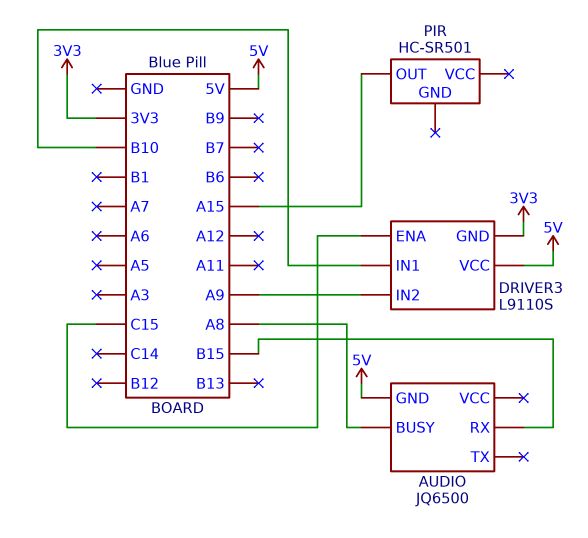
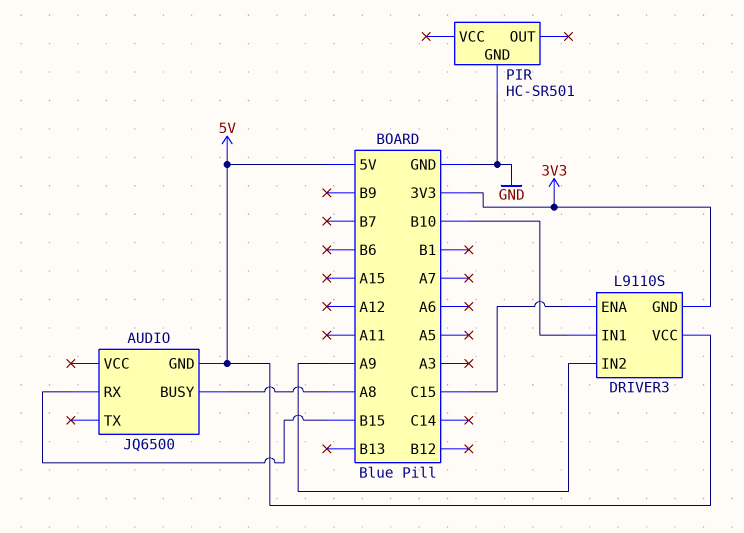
PIR pin GND: none -> GND
PIR pin OUT: A15 -> none

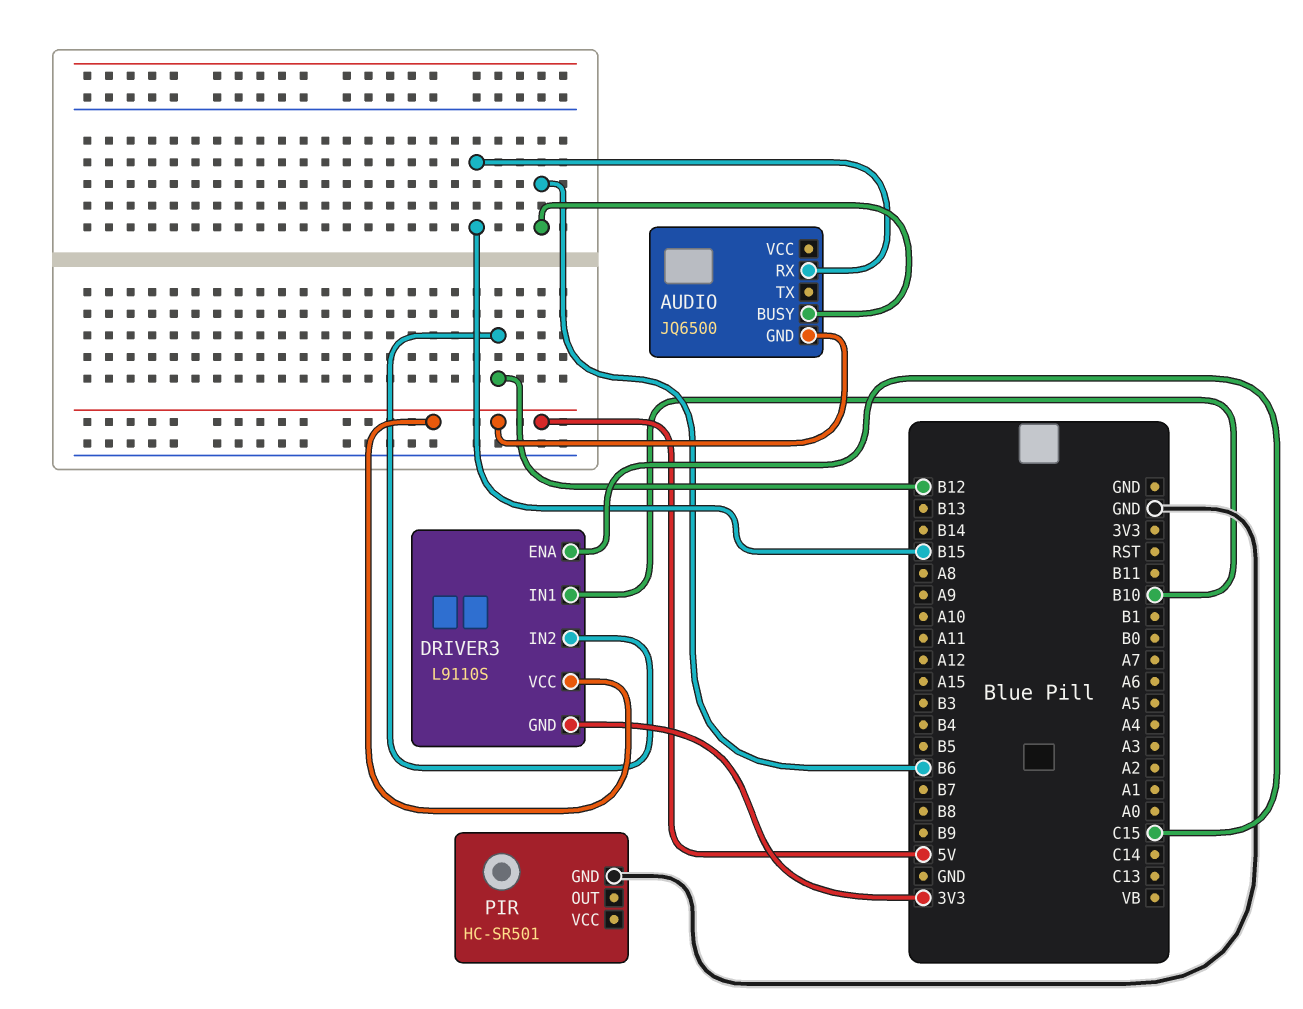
AUDIO pin BUSY: A8 -> B6
DRIVER3 pin IN2: A9 -> B12

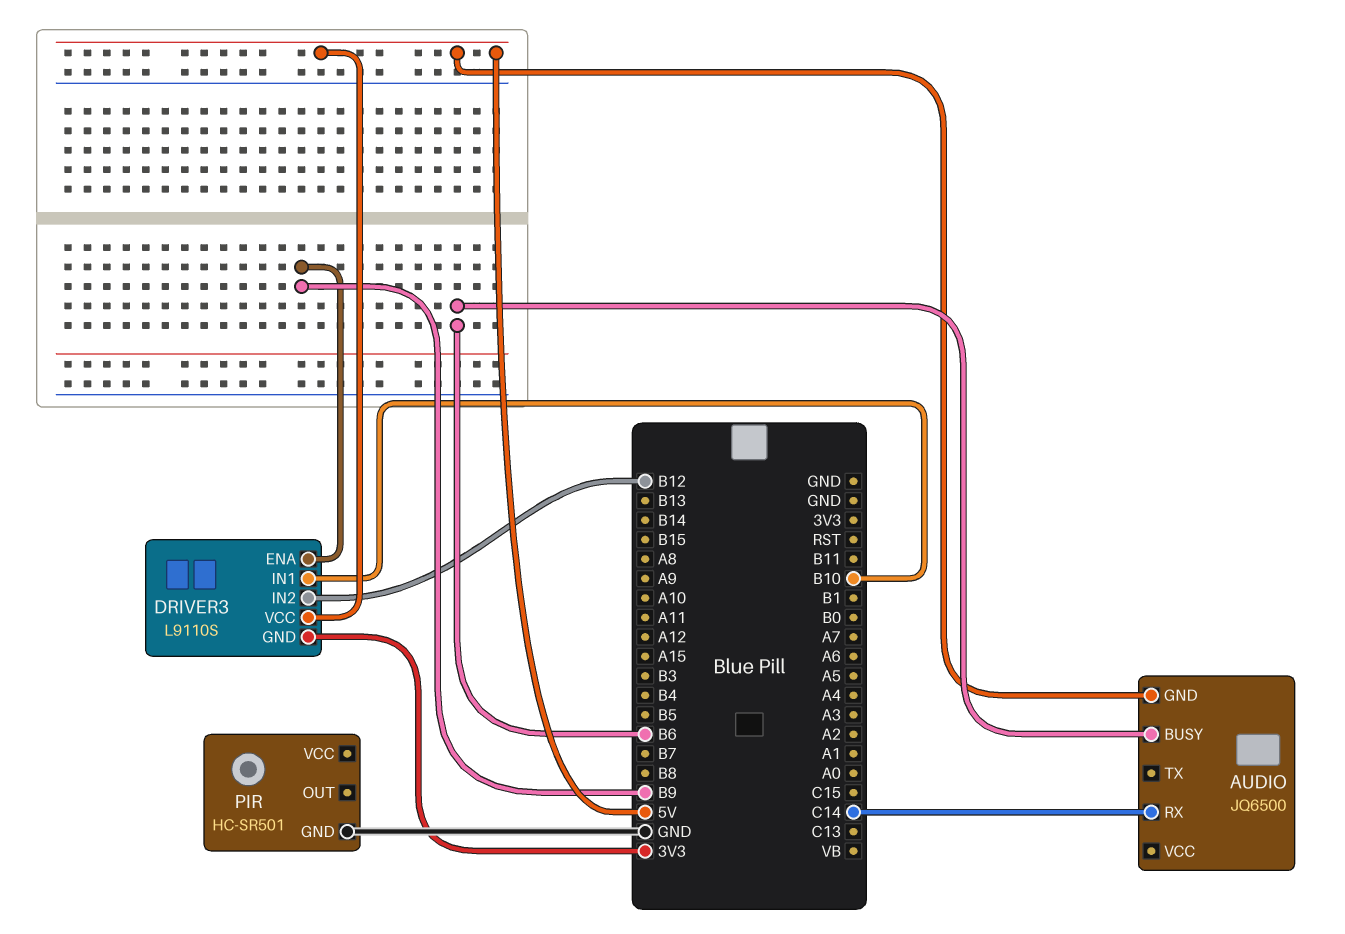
AUDIO pin RX: B15 -> C14
DRIVER3 pin ENA: C15 -> B9

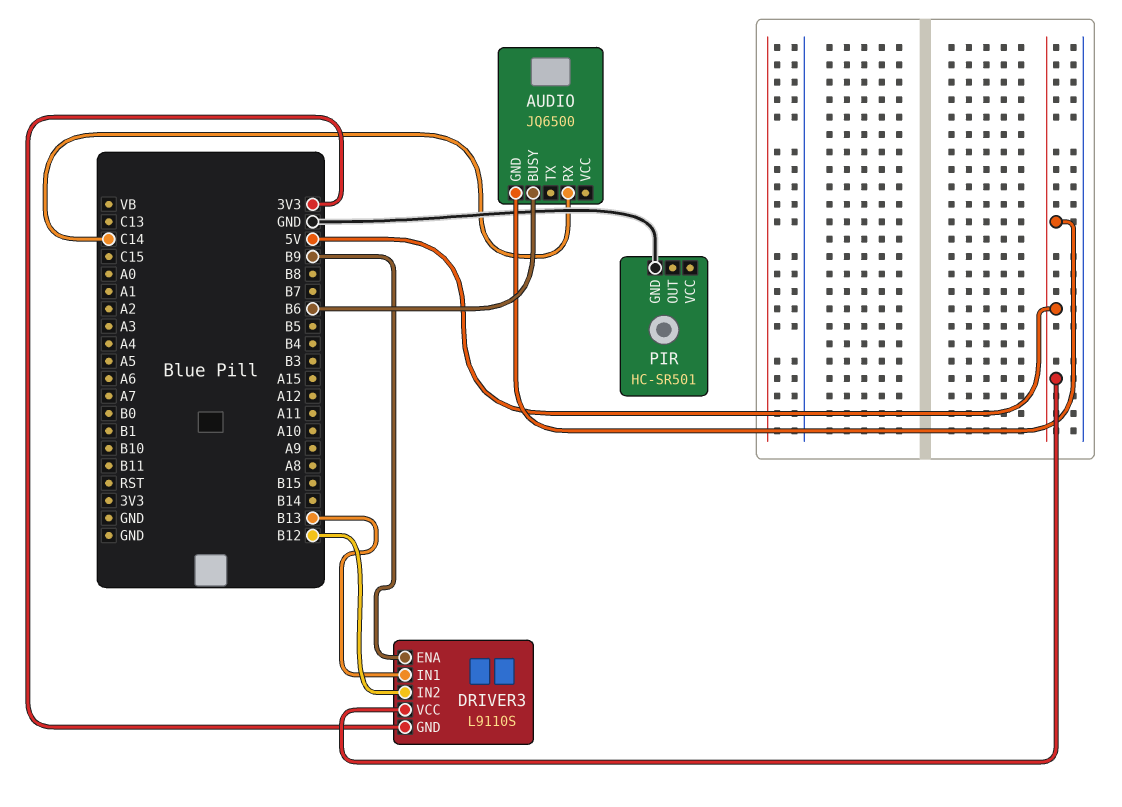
DRIVER3 pin IN1: B10 -> B13

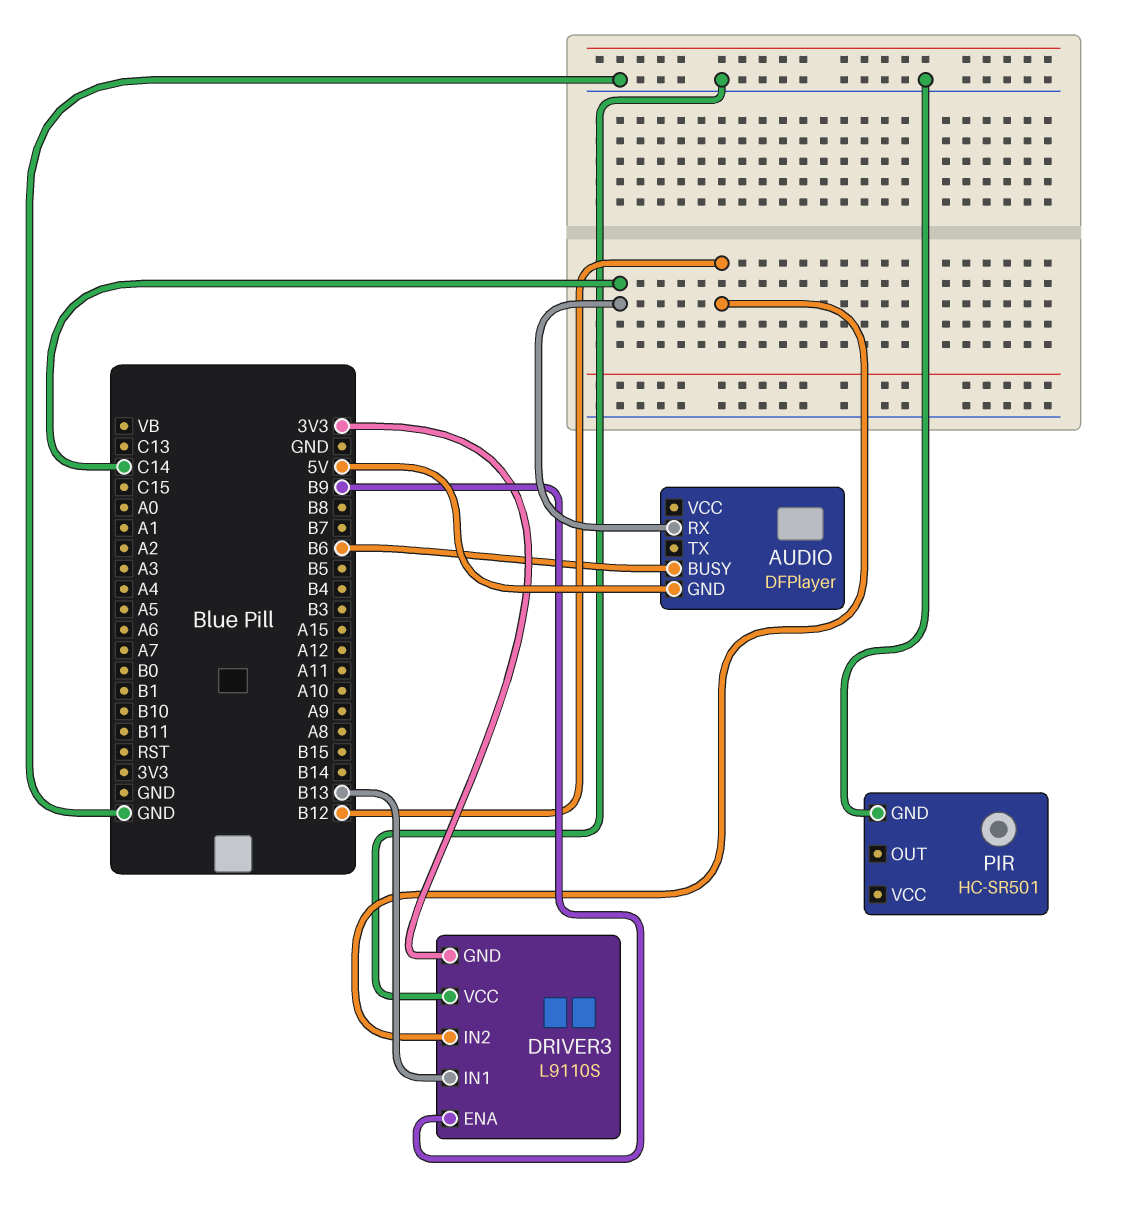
AUDIO: JQ6500 -> DFPlayer
DRIVER3 pin VCC: 5V -> GND

